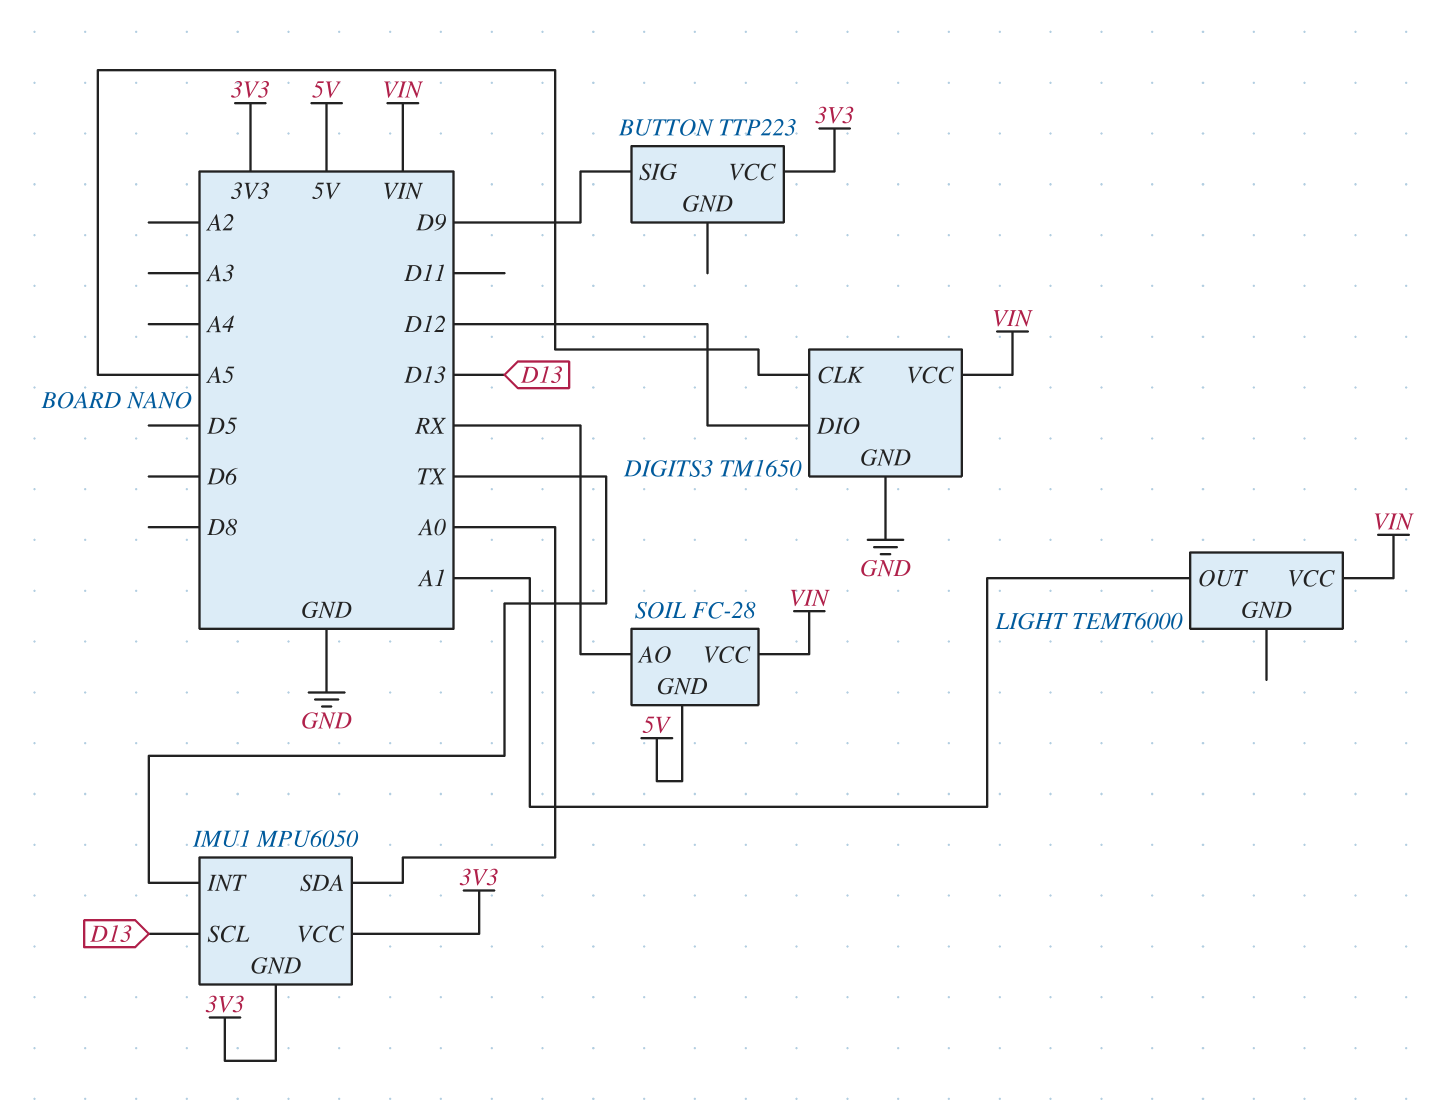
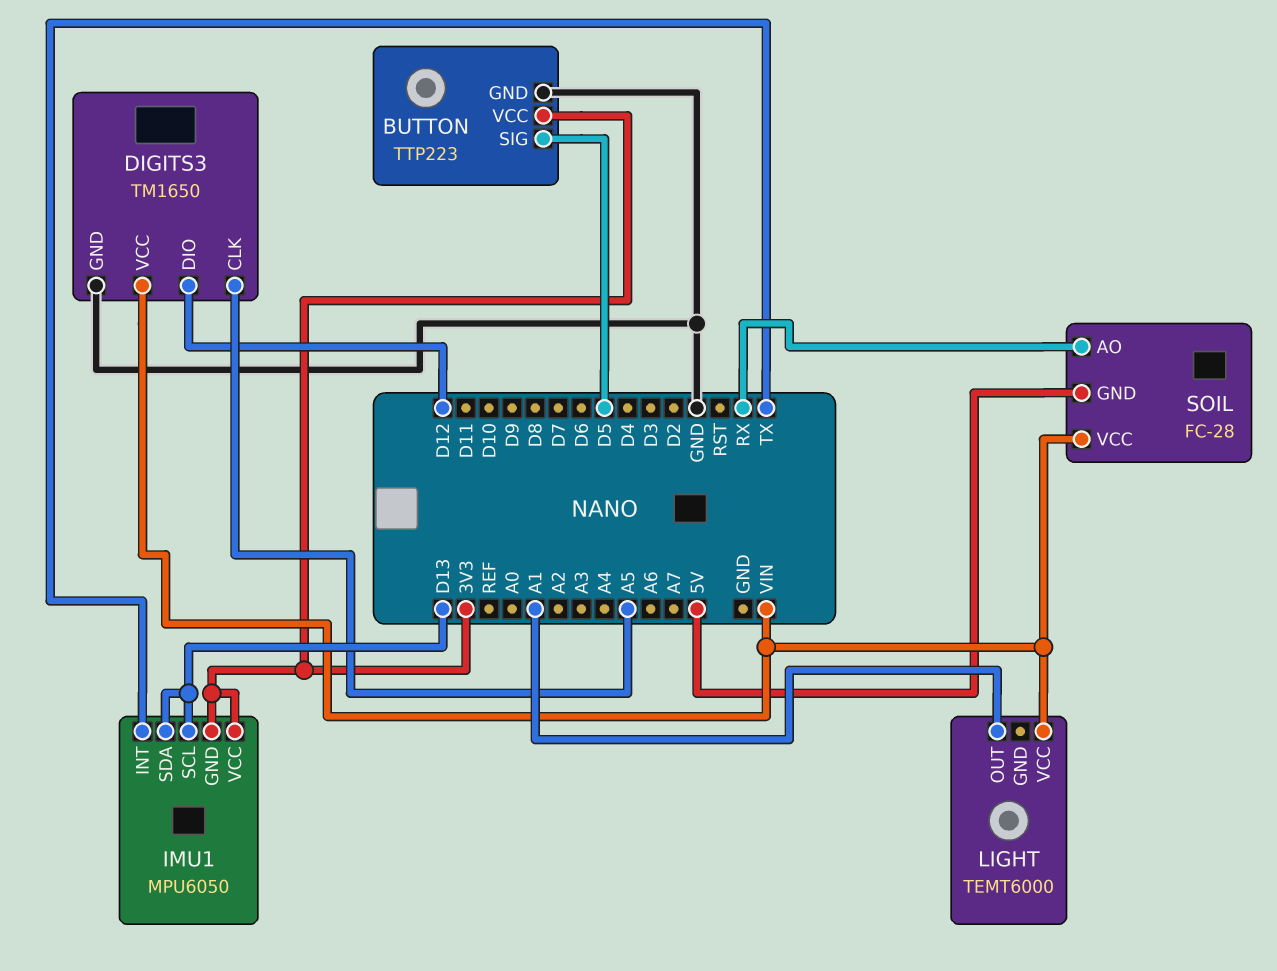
BUTTON pin GND: none -> GND
BUTTON pin SIG: D9 -> D5
IMU1 pin SDA: A0 -> D13

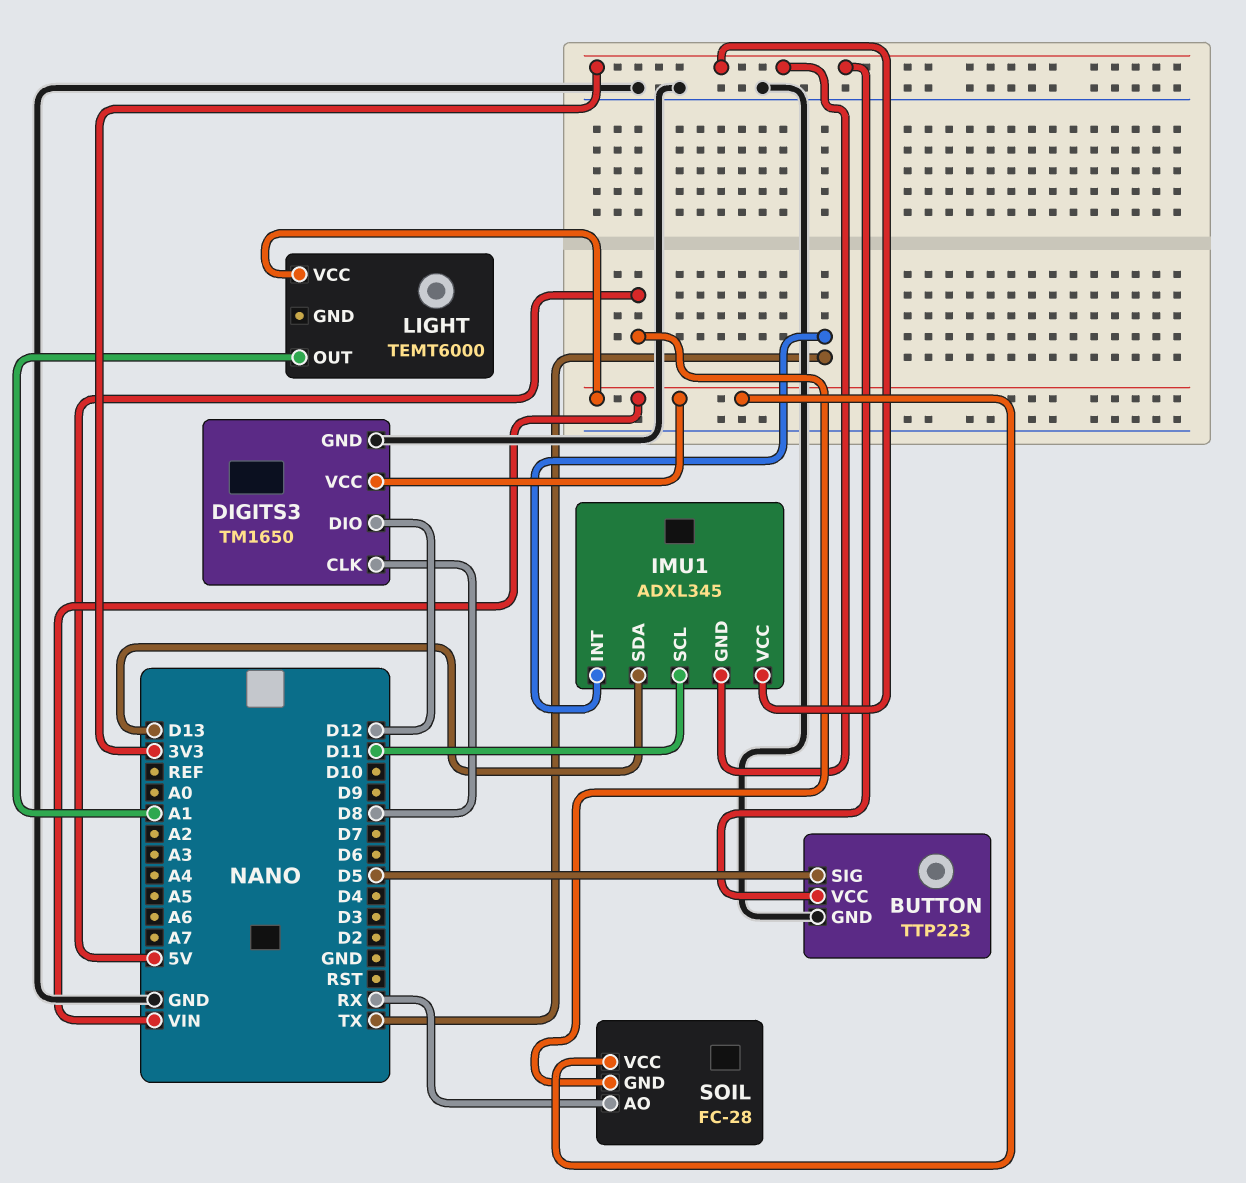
DIGITS3 pin CLK: A5 -> D8
IMU1: MPU6050 -> ADXL345
IMU1 pin SCL: D13 -> D11

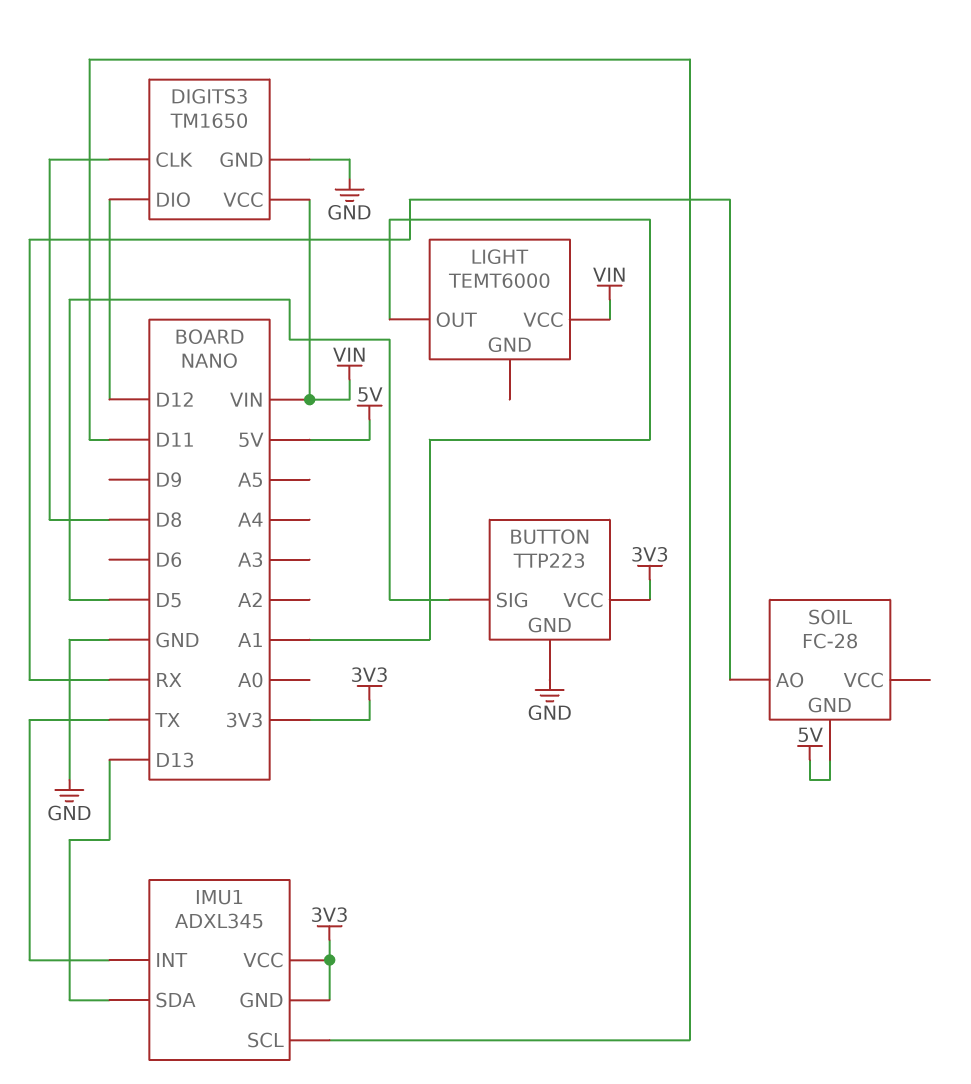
SOIL pin VCC: VIN -> none

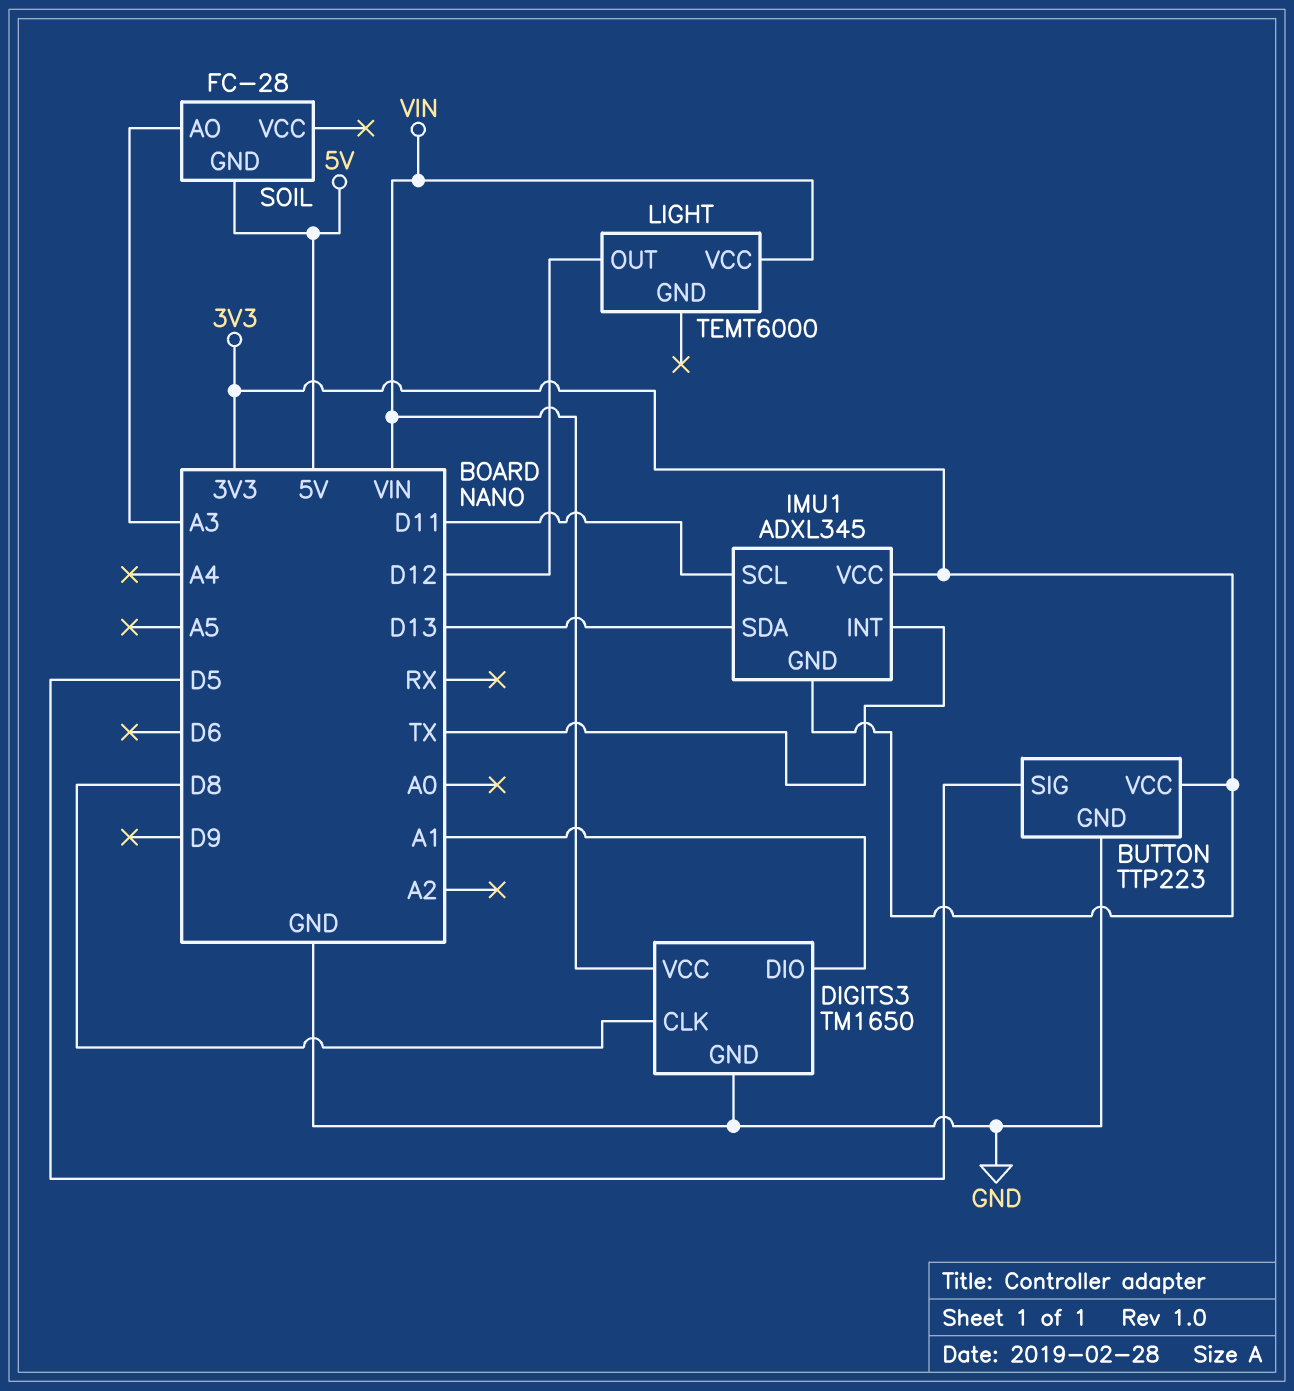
DIGITS3 pin DIO: D12 -> A1
LIGHT pin OUT: A1 -> D12
SOIL pin AO: RX -> A3

